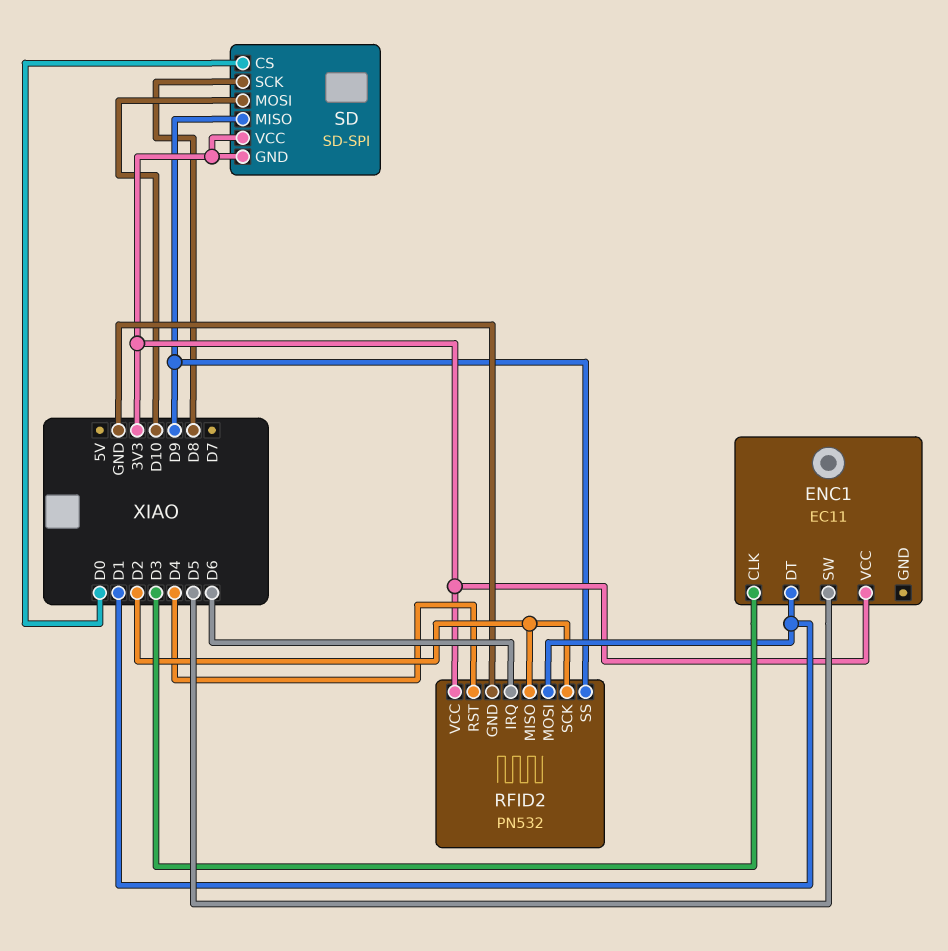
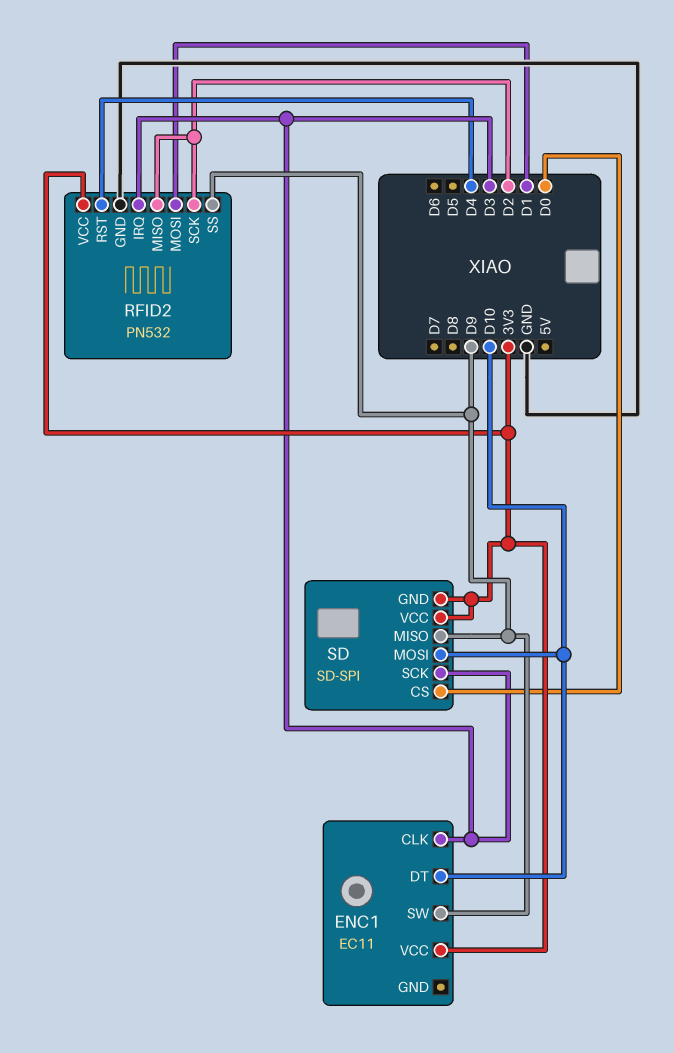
ENC1 pin DT: D1 -> D10
ENC1 pin SW: D5 -> D9
RFID2 pin IRQ: D6 -> D3
SD pin SCK: D8 -> D3

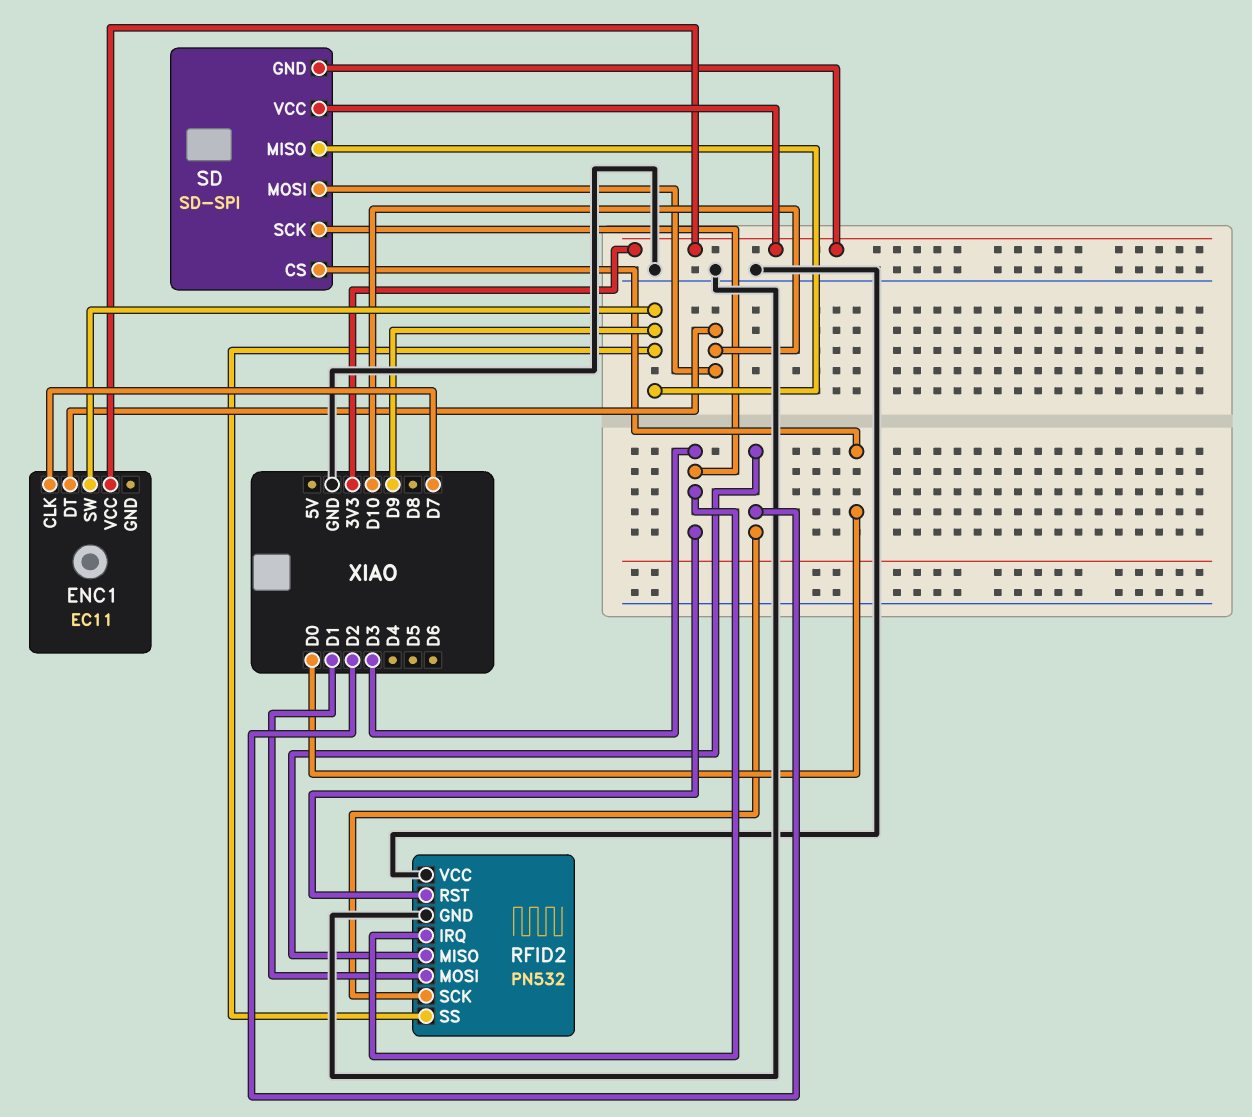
ENC1 pin CLK: D3 -> D7
RFID2 pin RST: D4 -> D3
RFID2 pin VCC: 3V3 -> GND

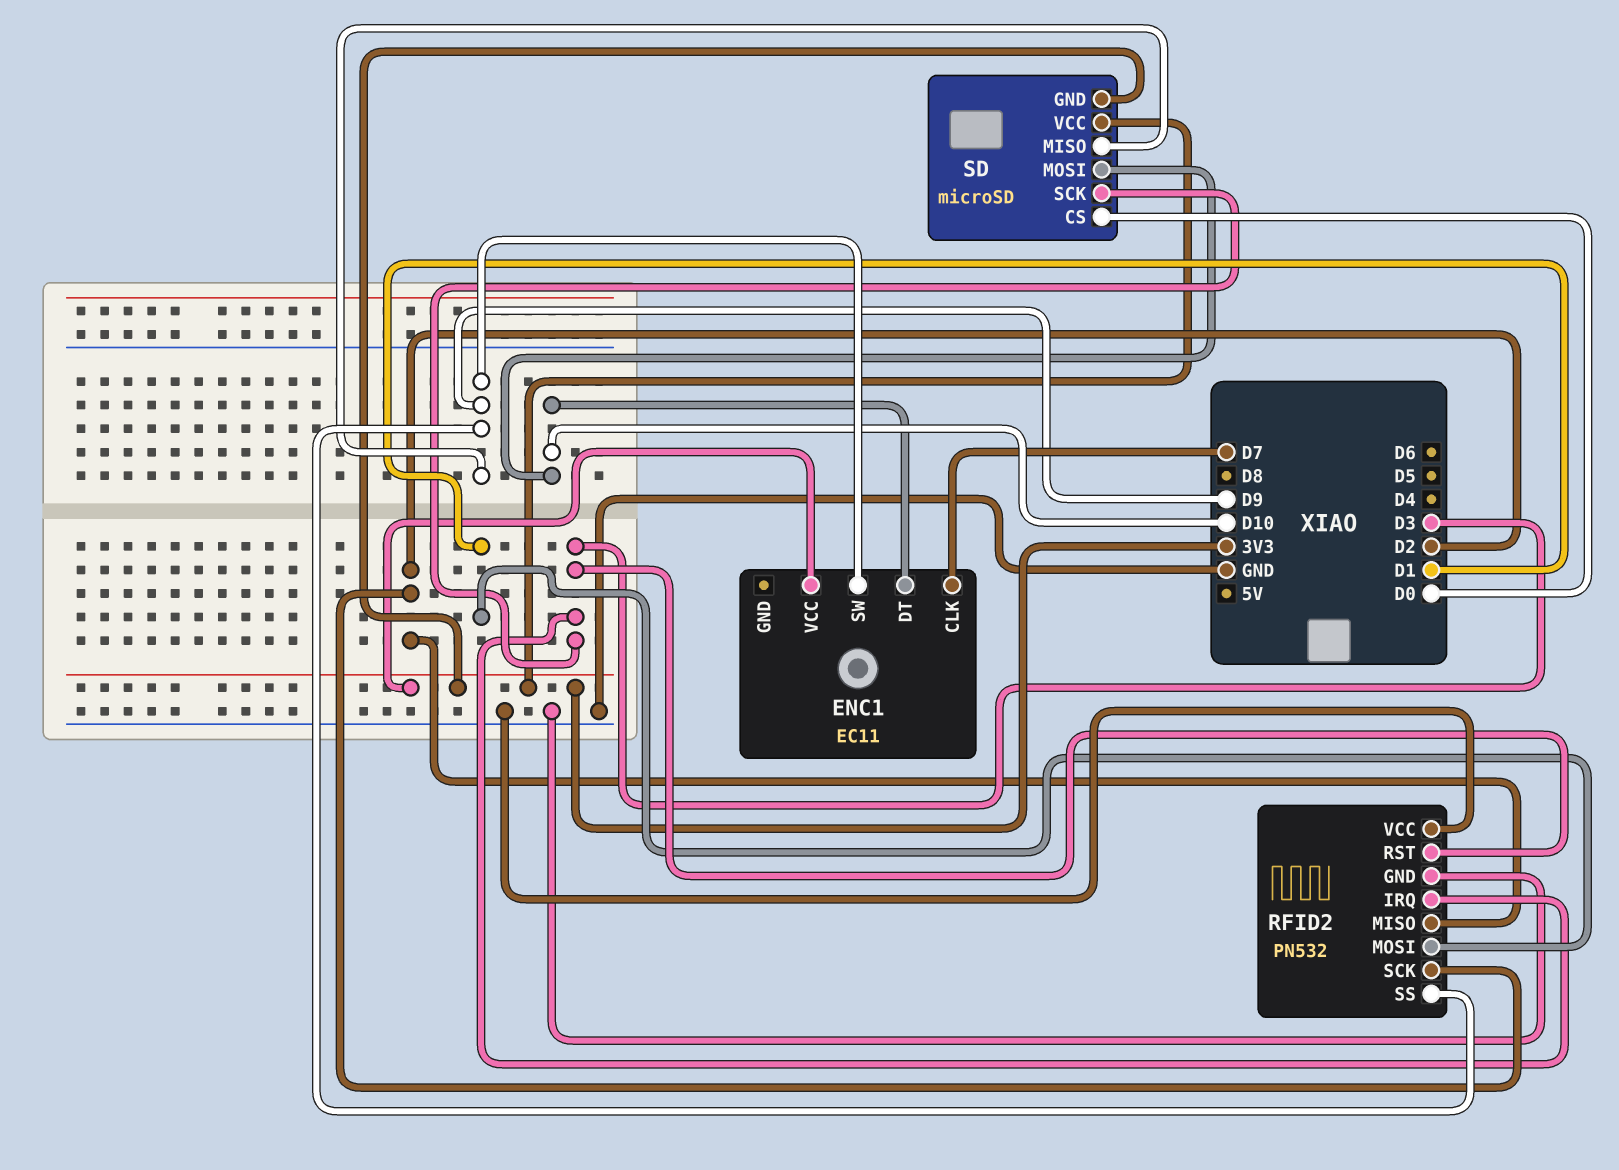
SD: SD-SPI -> microSD

